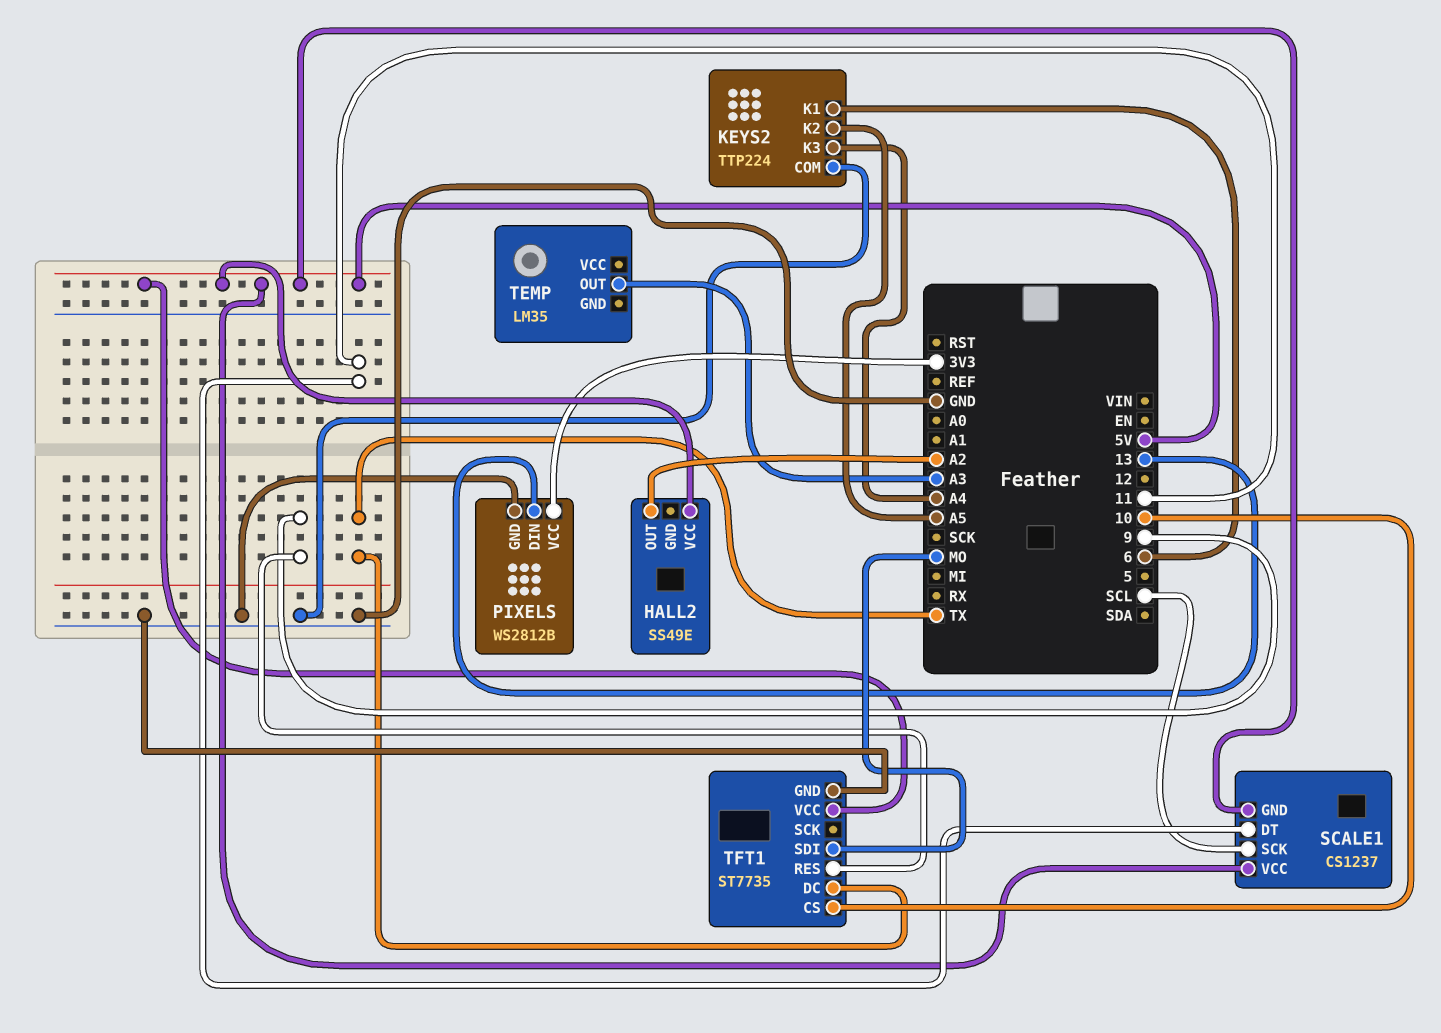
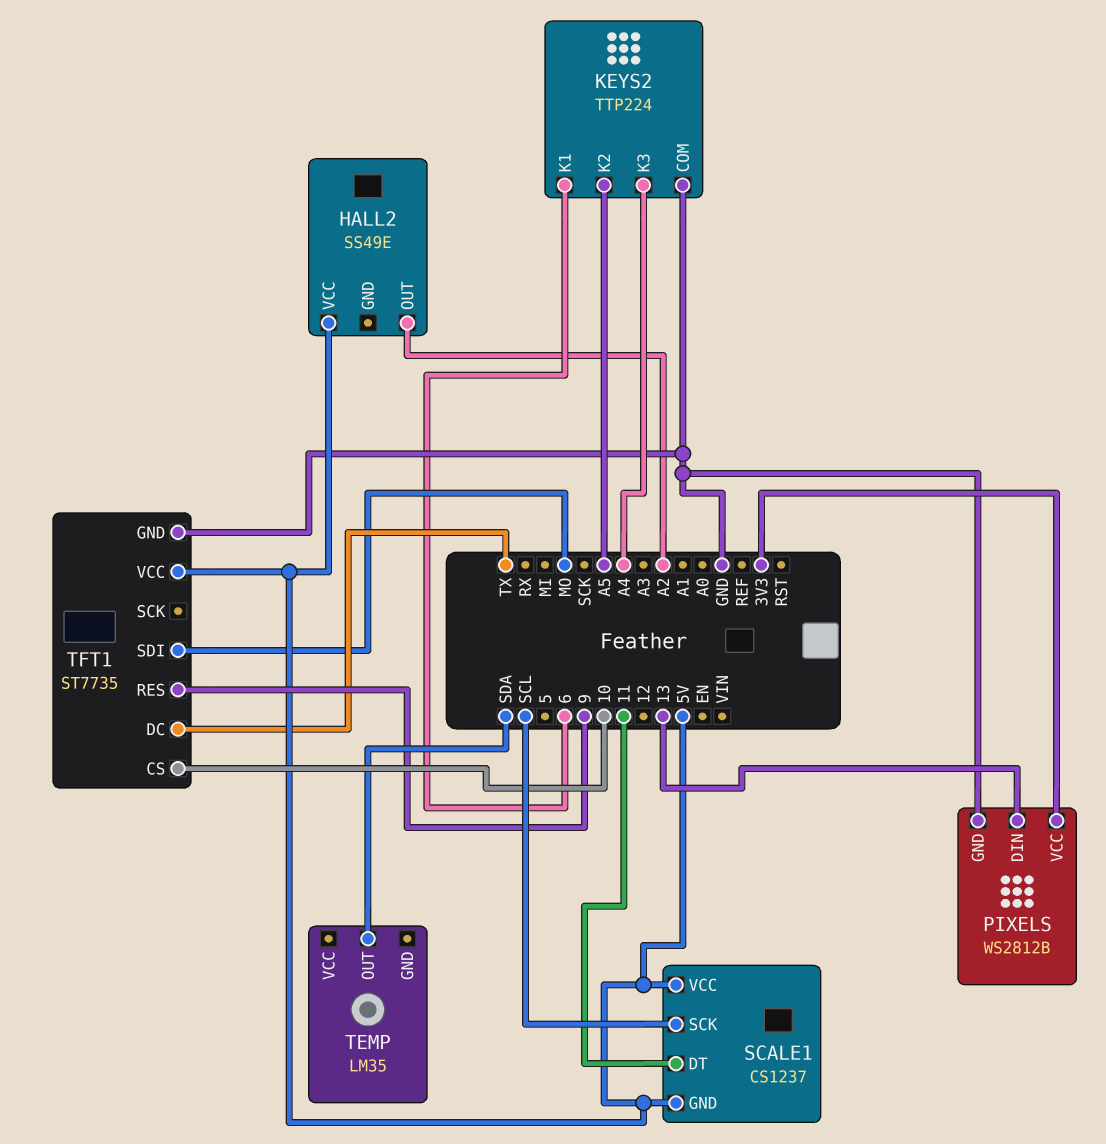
TEMP pin OUT: A3 -> SDA

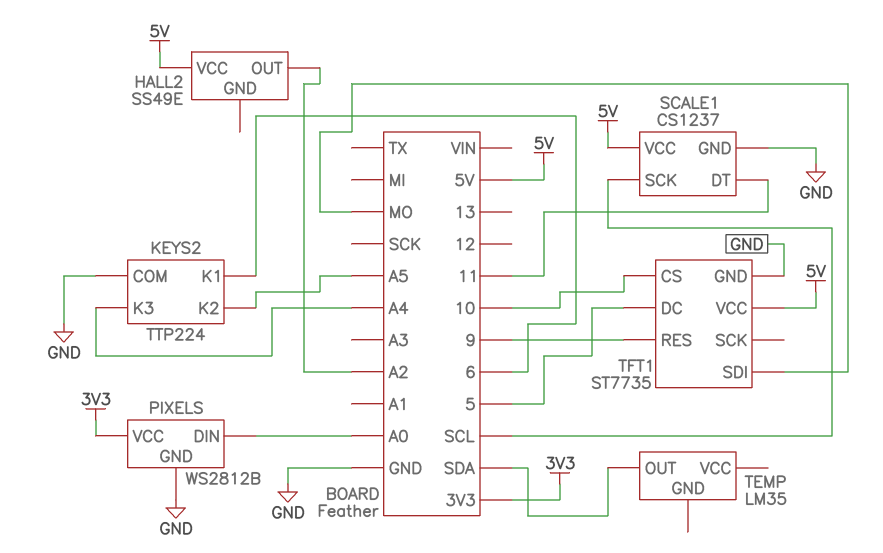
PIXELS pin DIN: 13 -> A0
SCALE1 pin GND: 5V -> GND
TFT1 pin DC: TX -> 5

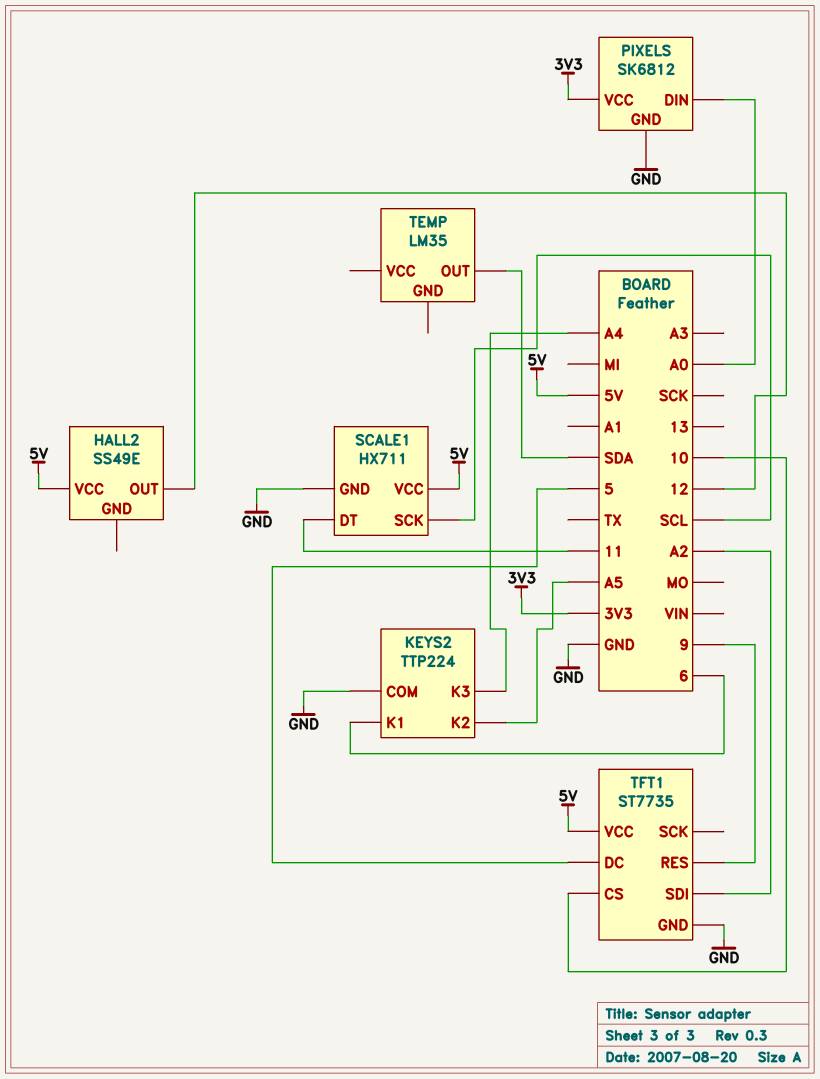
HALL2 pin OUT: A2 -> 12
PIXELS: WS2812B -> SK6812
SCALE1: CS1237 -> HX711
TFT1 pin SDI: MO -> A2

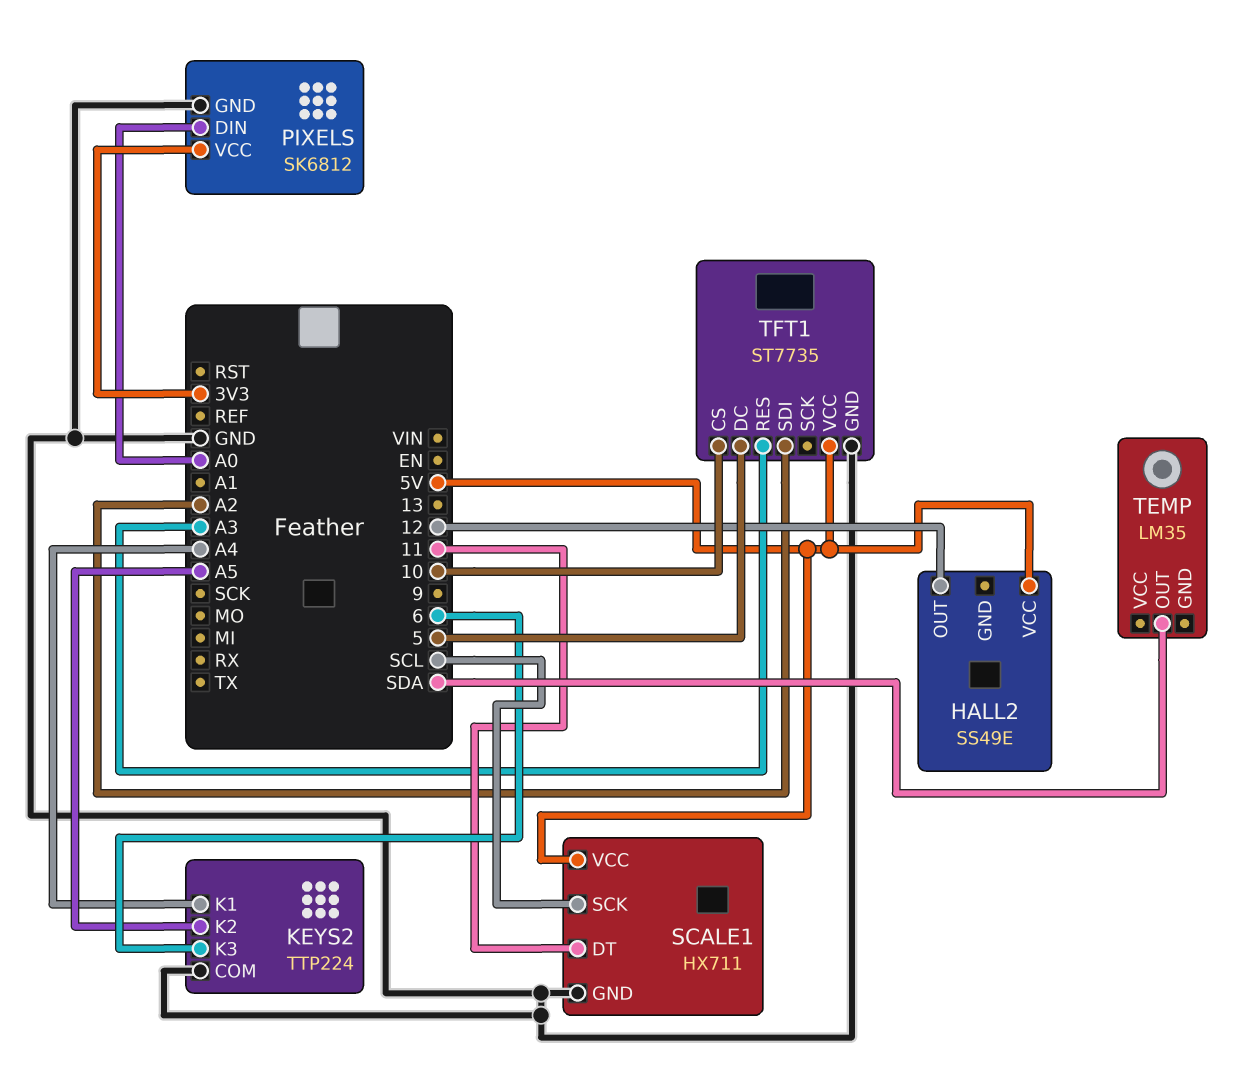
KEYS2 pin K1: 6 -> A4
KEYS2 pin K3: A4 -> 6
TFT1 pin RES: 9 -> A3

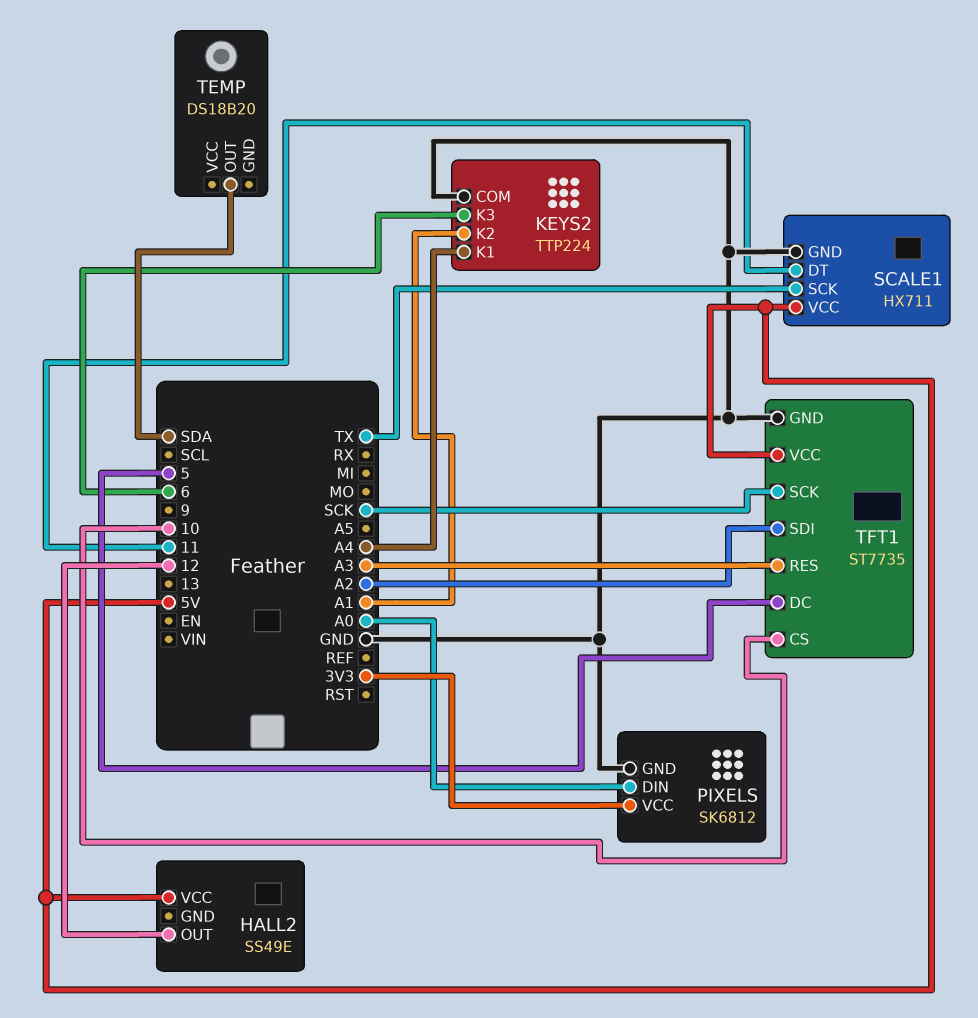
KEYS2 pin K2: A5 -> A1
SCALE1 pin SCK: SCL -> TX
TEMP: LM35 -> DS18B20
TFT1 pin SCK: none -> SCK

